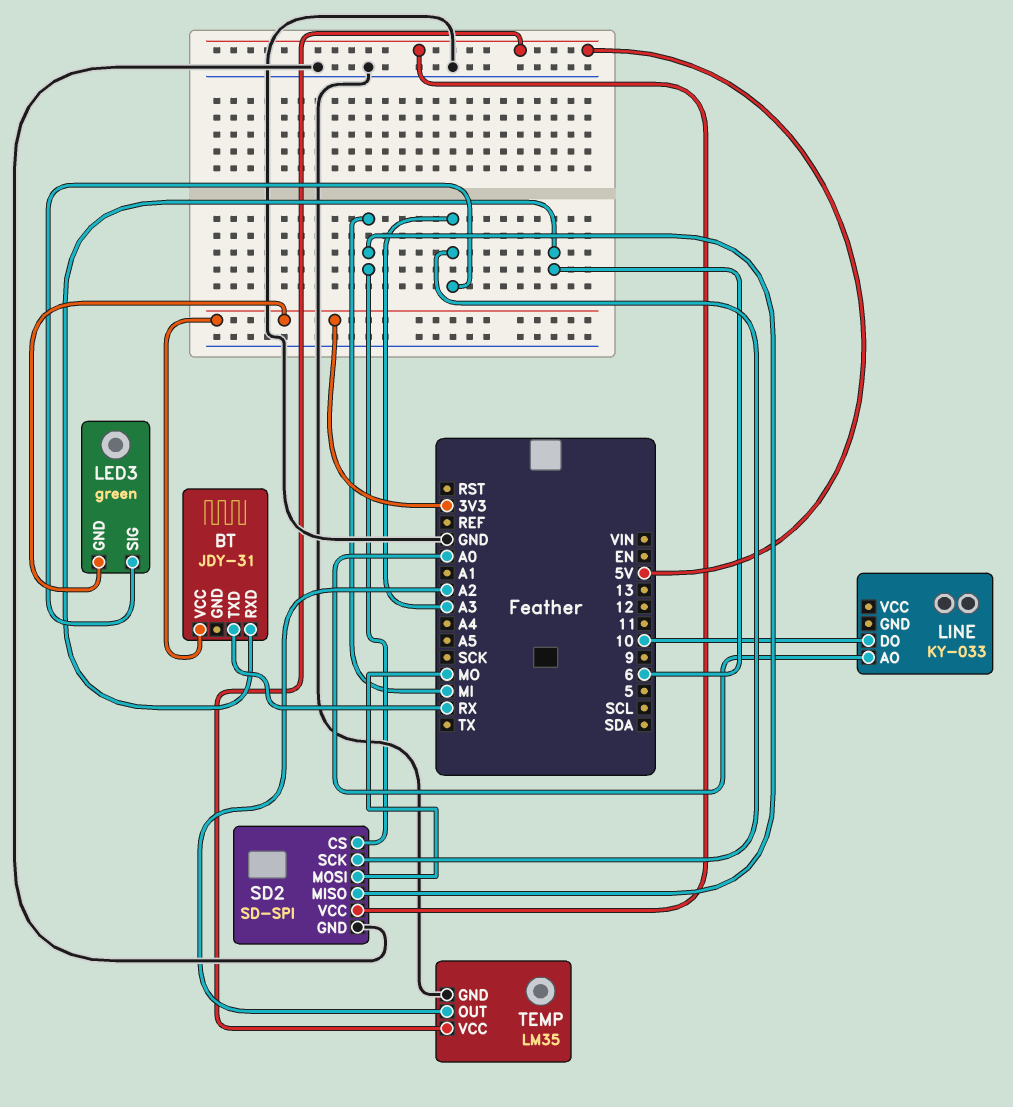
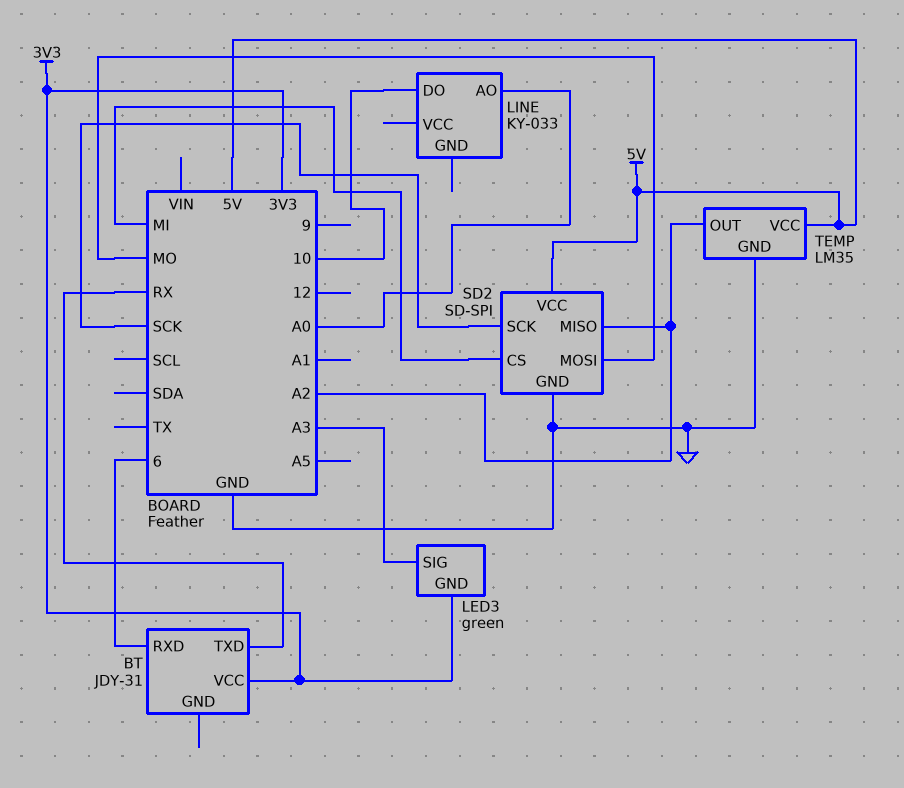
SD2 pin MISO: MI -> A2
SD2 pin SCK: A3 -> SCK

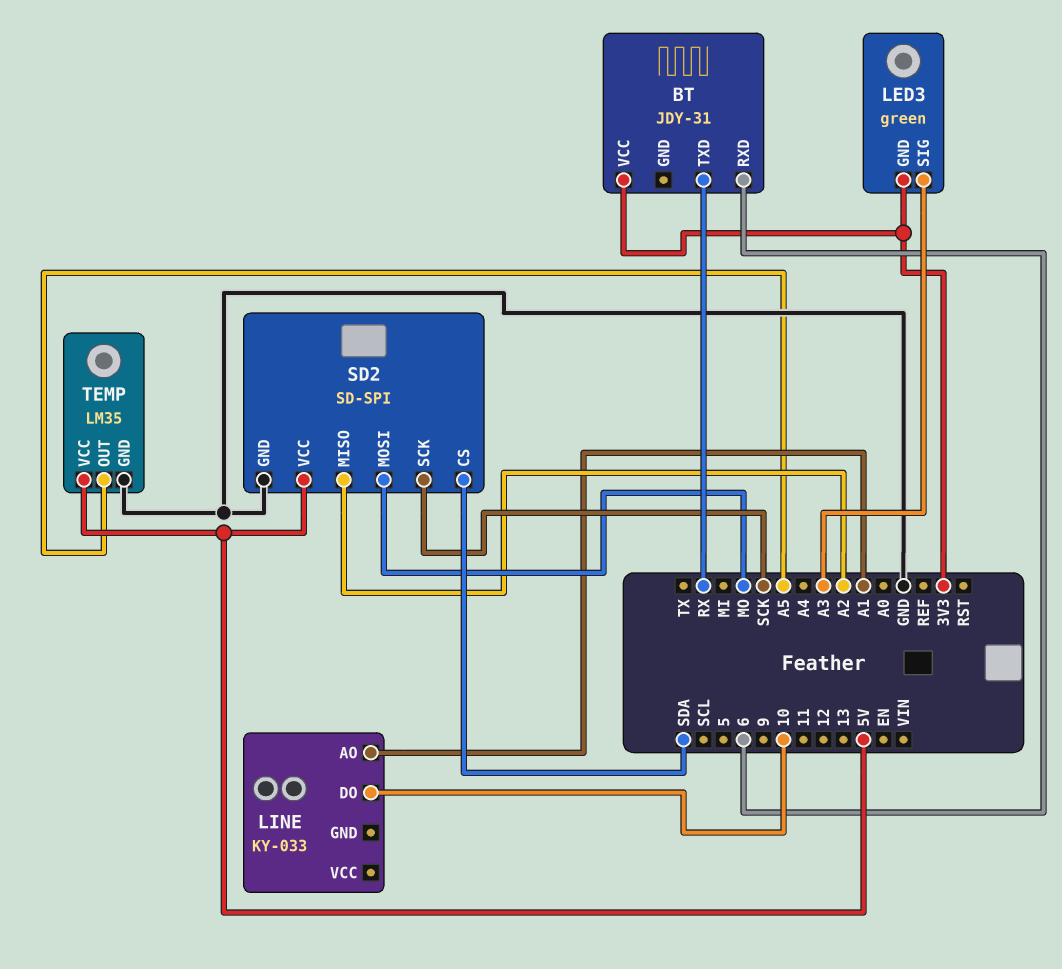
LINE pin AO: A0 -> A1
SD2 pin CS: MI -> SDA
TEMP pin OUT: A2 -> A5

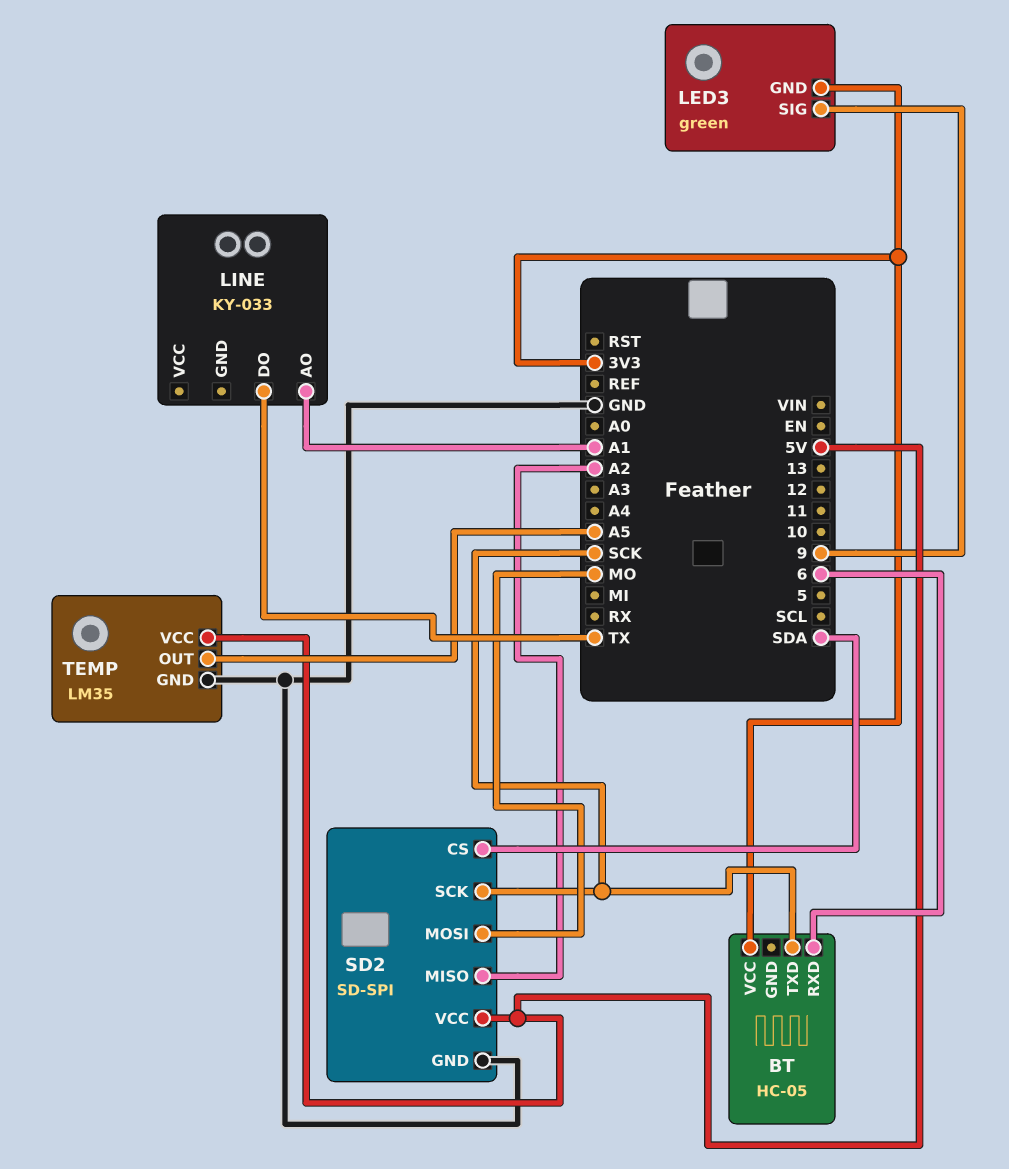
BT: JDY-31 -> HC-05
BT pin TXD: RX -> SCK
LED3 pin SIG: A3 -> 9
LINE pin DO: 10 -> TX

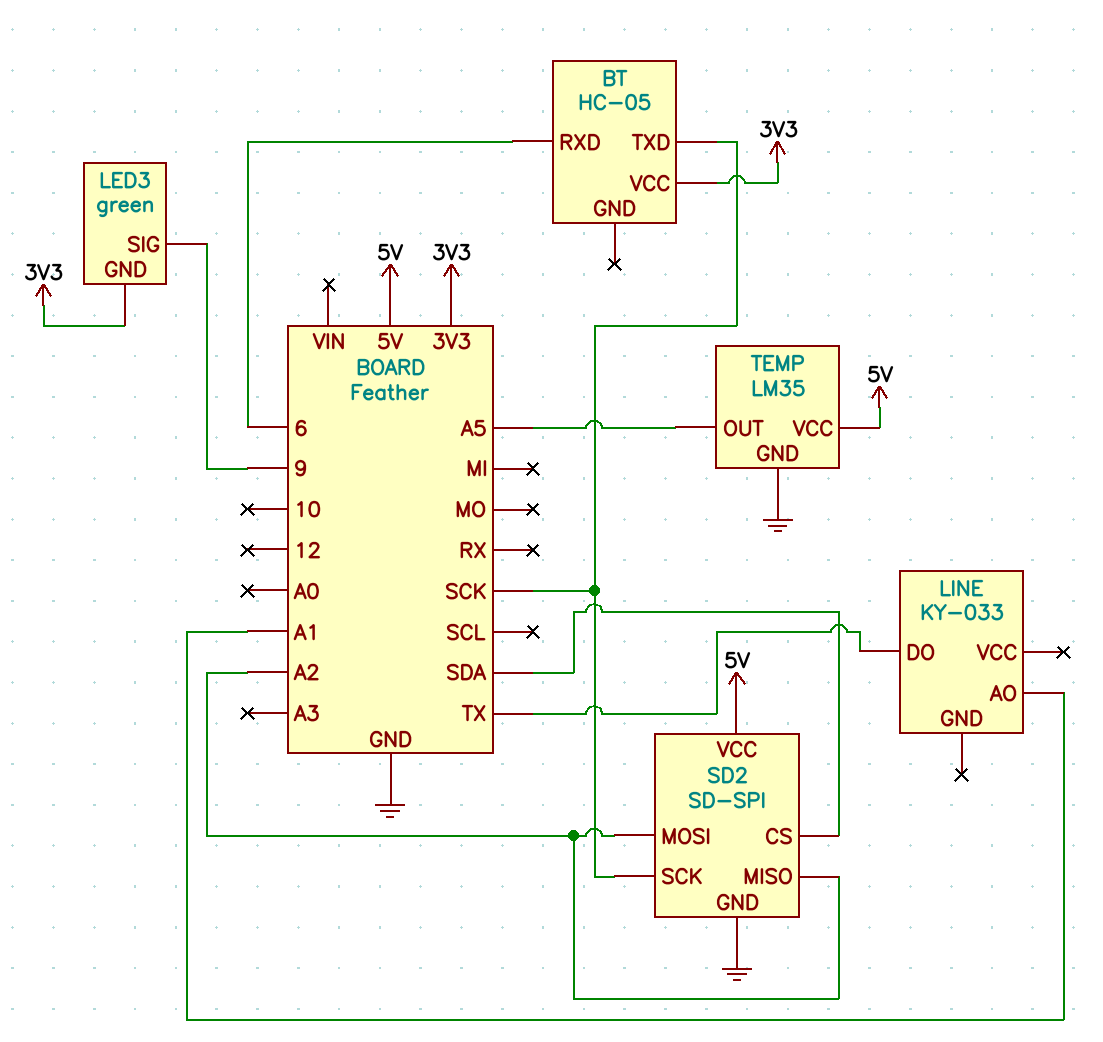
SD2 pin MOSI: MO -> A2

